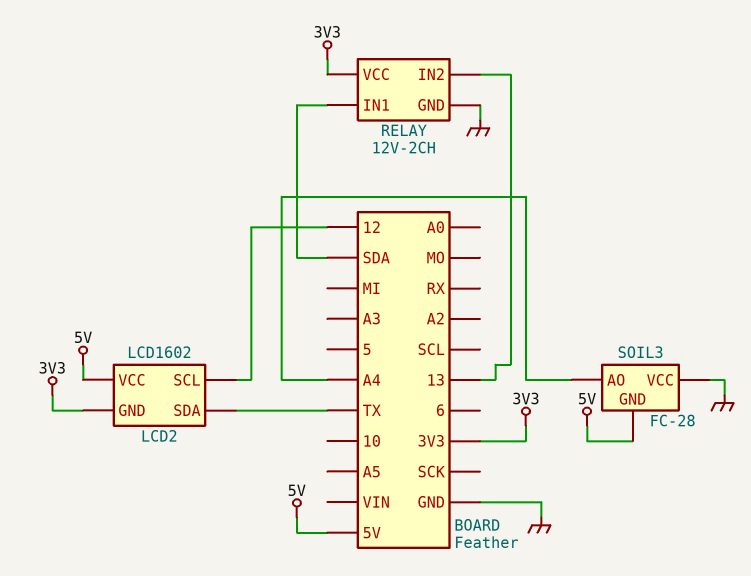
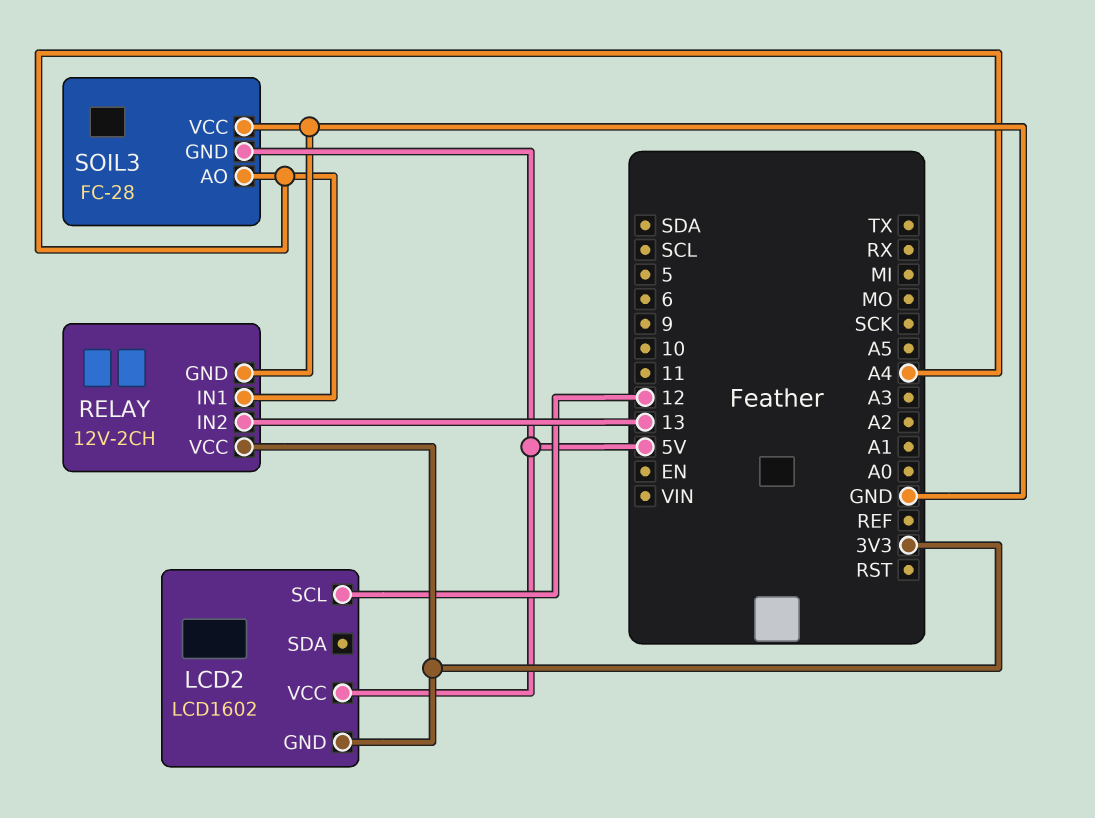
LCD2 pin SDA: TX -> none
RELAY pin IN1: SDA -> A4

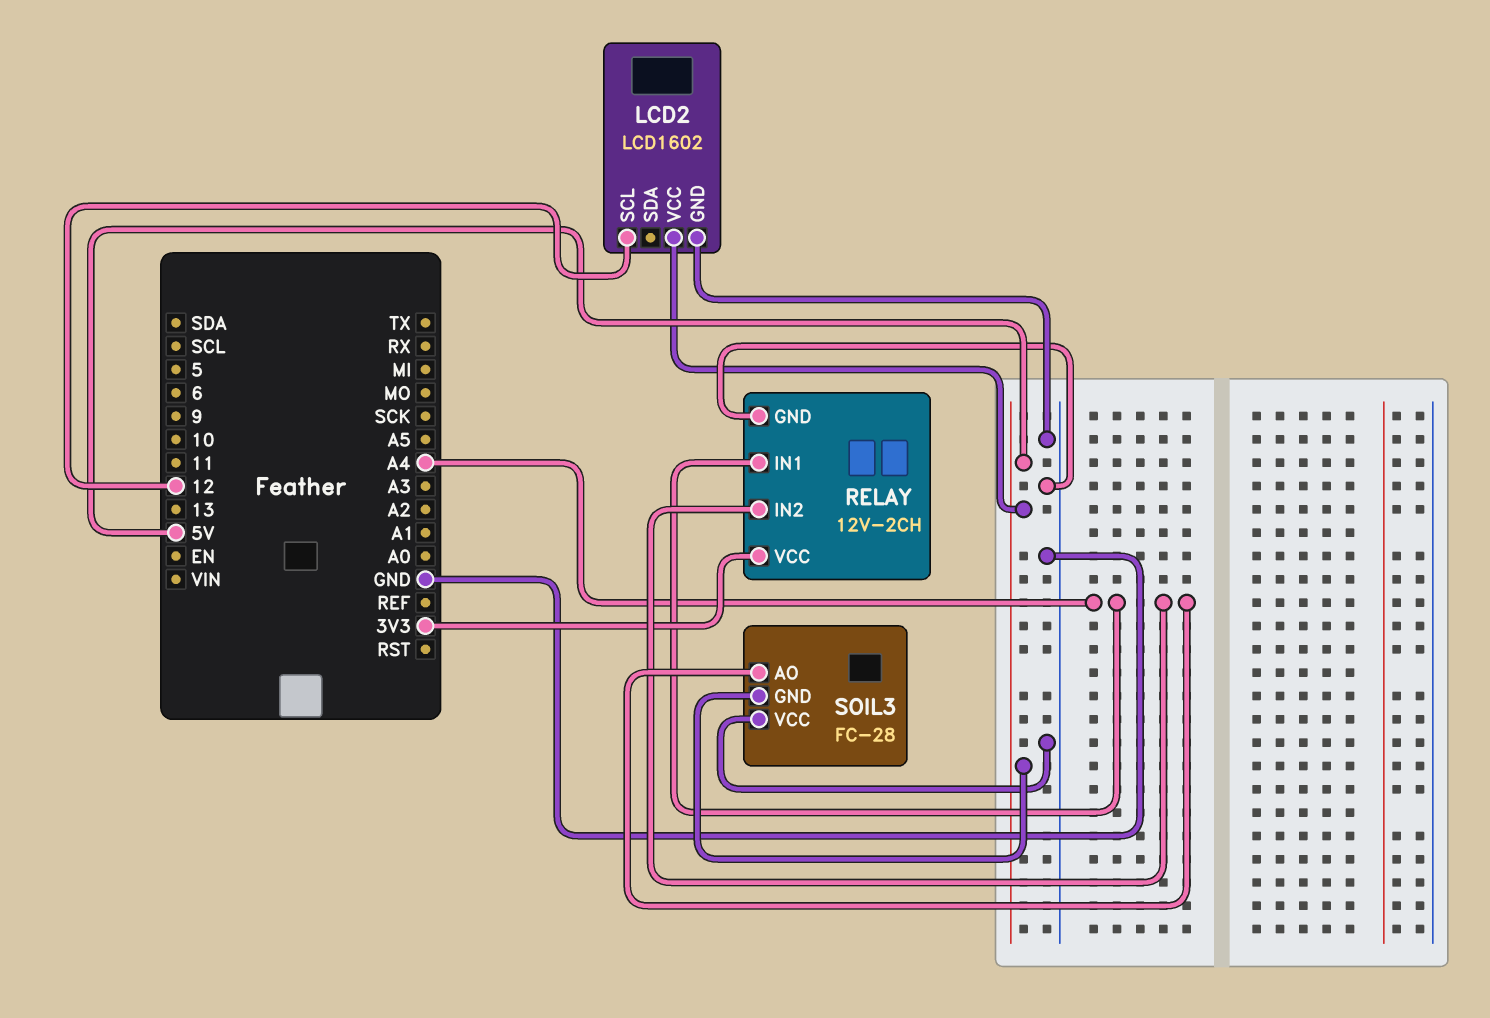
LCD2 pin GND: 3V3 -> GND
RELAY pin IN2: 13 -> A4

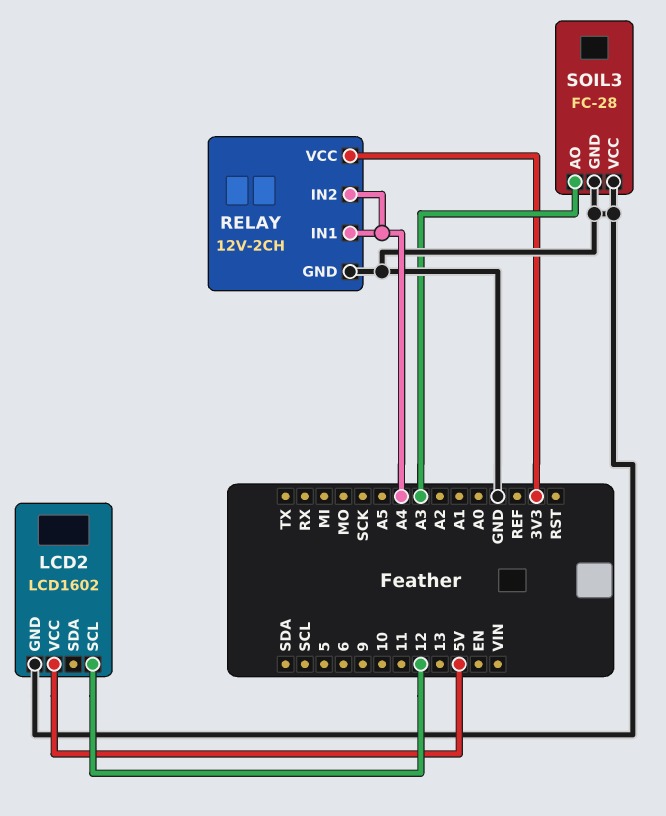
SOIL3 pin AO: A4 -> A3
SOIL3 pin GND: 5V -> GND

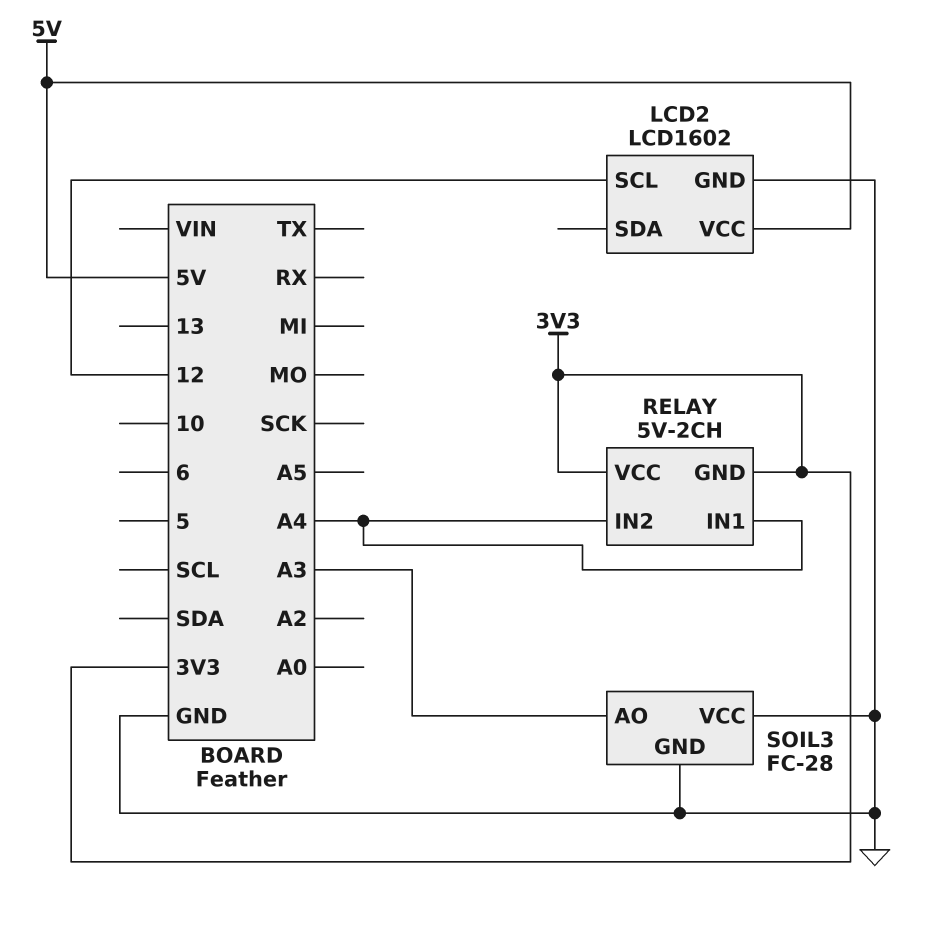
RELAY: 12V-2CH -> 5V-2CH
RELAY pin GND: GND -> 3V3

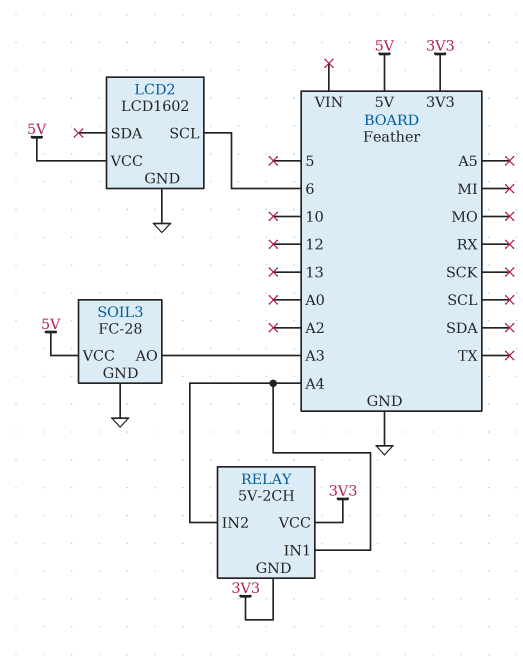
LCD2 pin SCL: 12 -> 6
SOIL3 pin VCC: GND -> 5V

